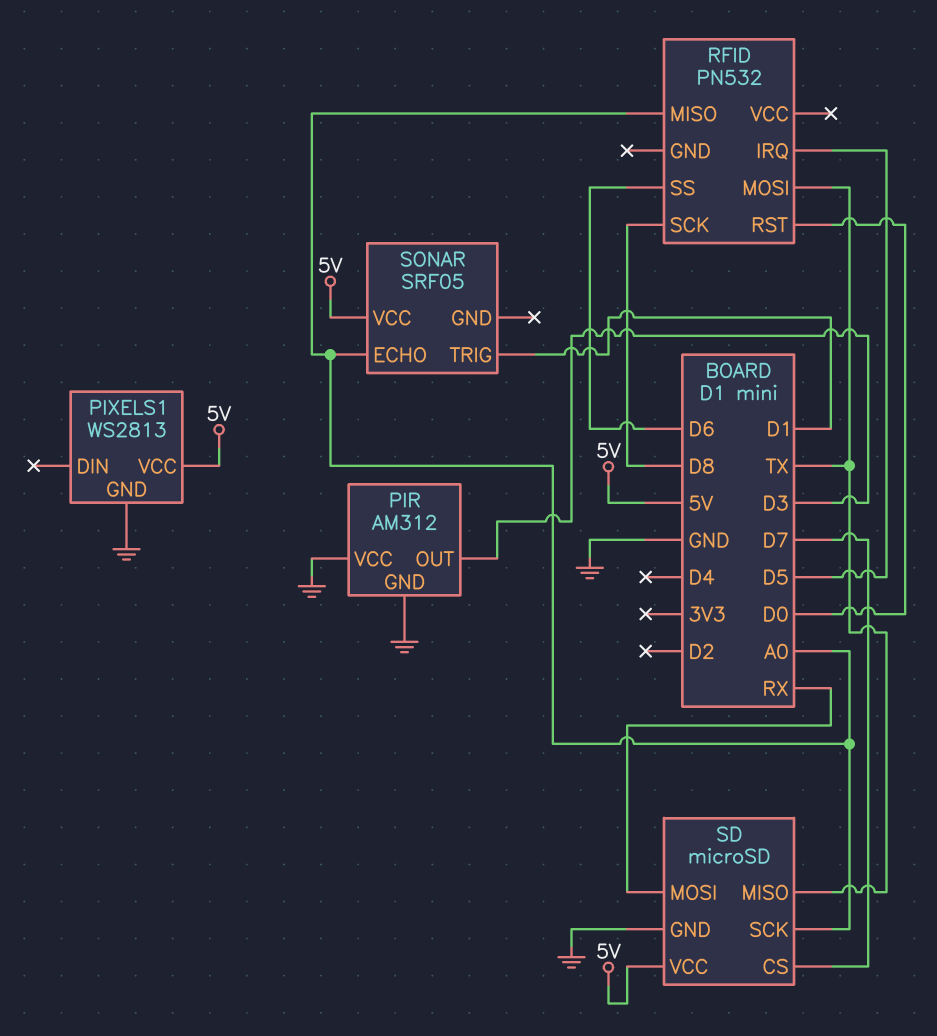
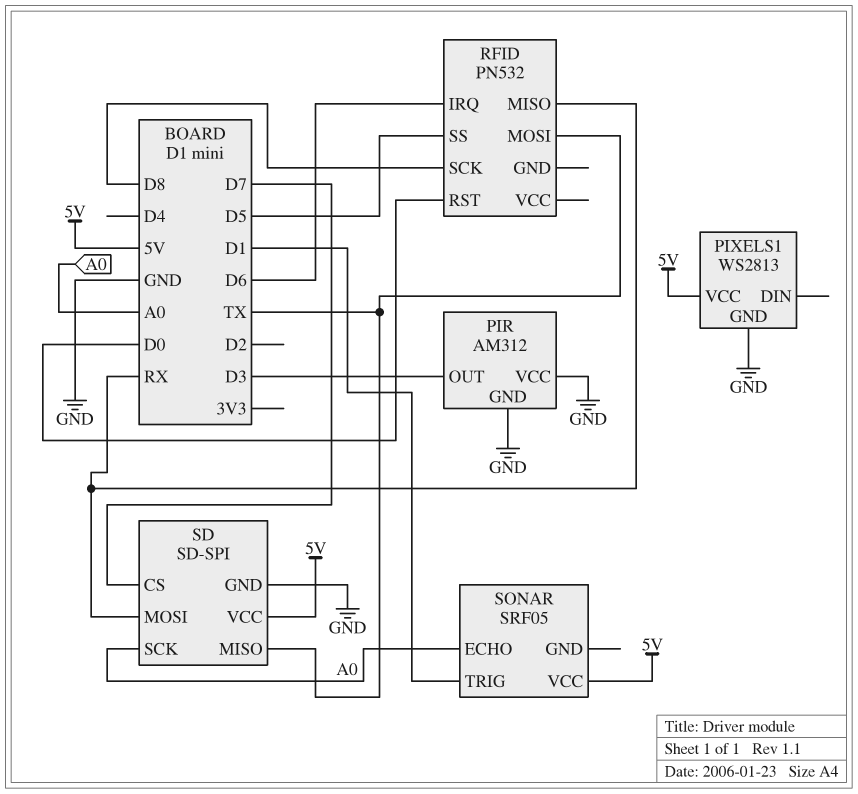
RFID pin IRQ: D5 -> D6
RFID pin MISO: A0 -> RX
RFID pin SS: D6 -> D5
SD: microSD -> SD-SPI

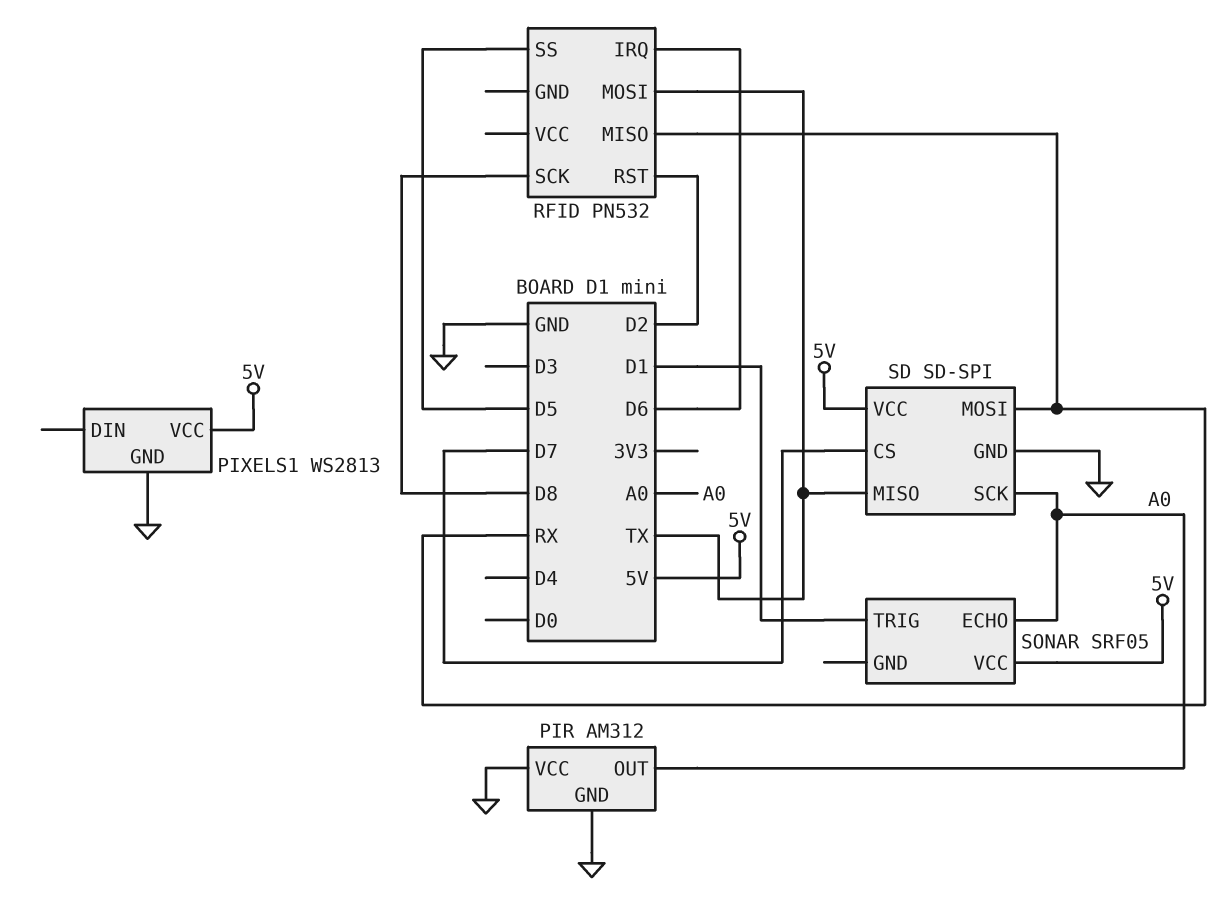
PIR pin OUT: D3 -> A0
RFID pin RST: D0 -> D2

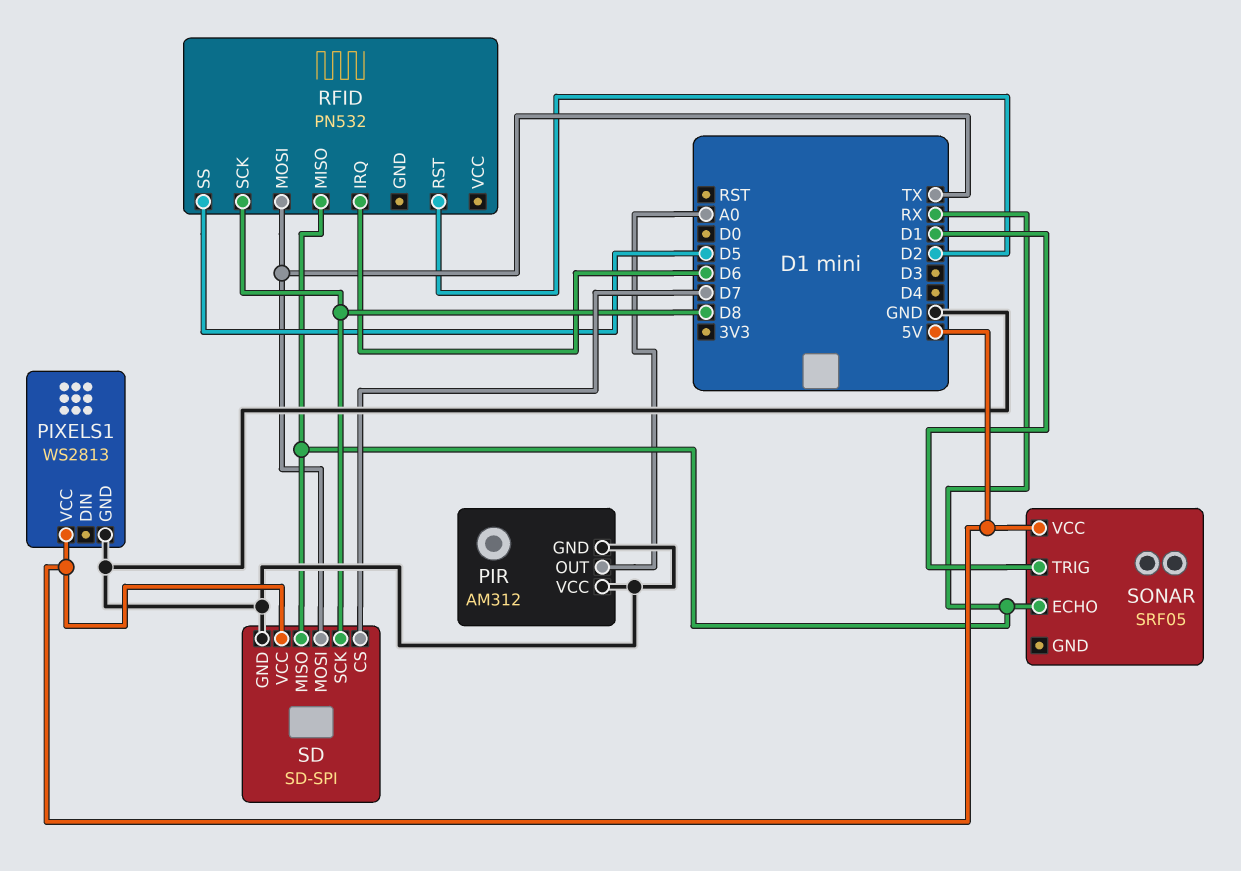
SD pin MISO: TX -> RX
SD pin MOSI: RX -> TX
SD pin SCK: A0 -> D8
SONAR pin ECHO: A0 -> RX

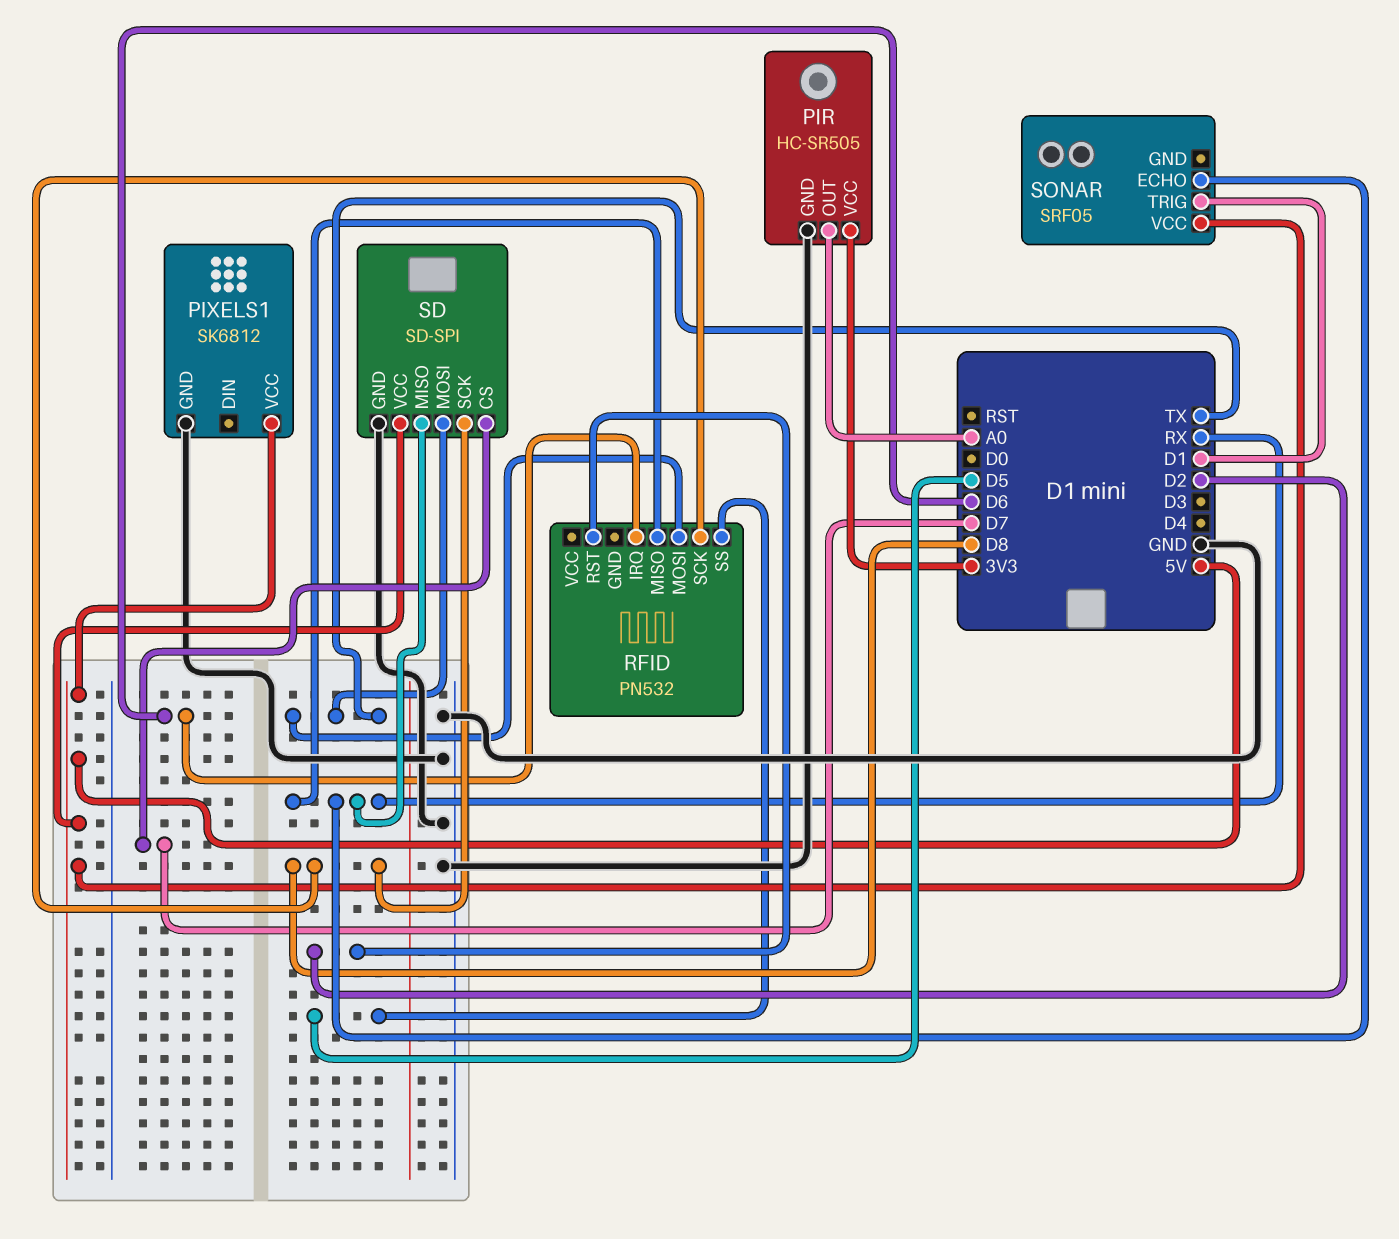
PIR: AM312 -> HC-SR505
PIR pin VCC: GND -> 3V3
PIXELS1: WS2813 -> SK6812

